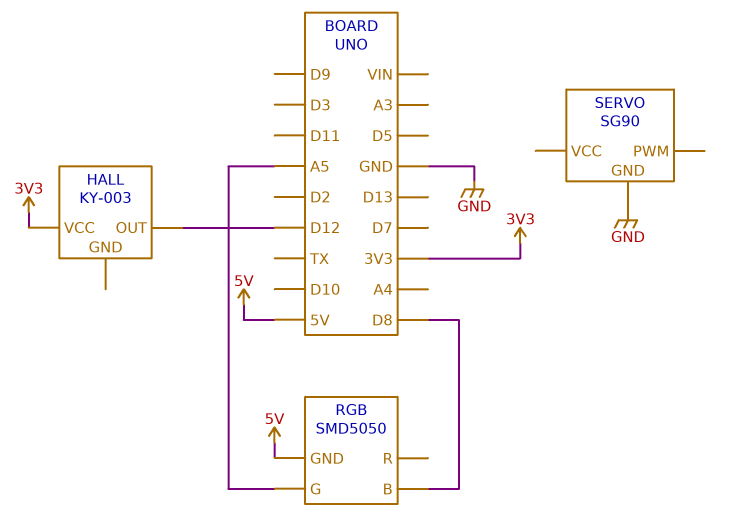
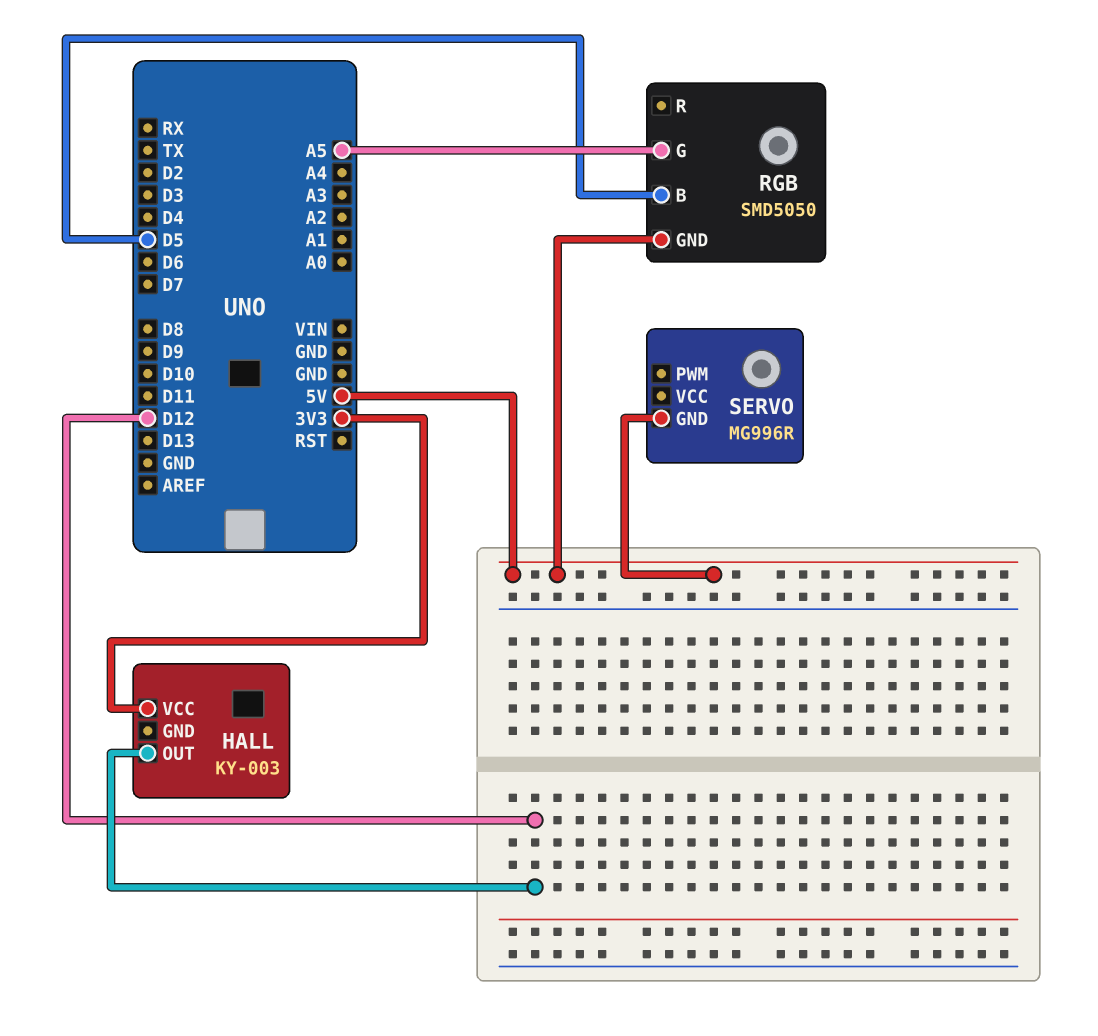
RGB pin B: D8 -> D5
SERVO: SG90 -> MG996R
SERVO pin GND: GND -> 5V

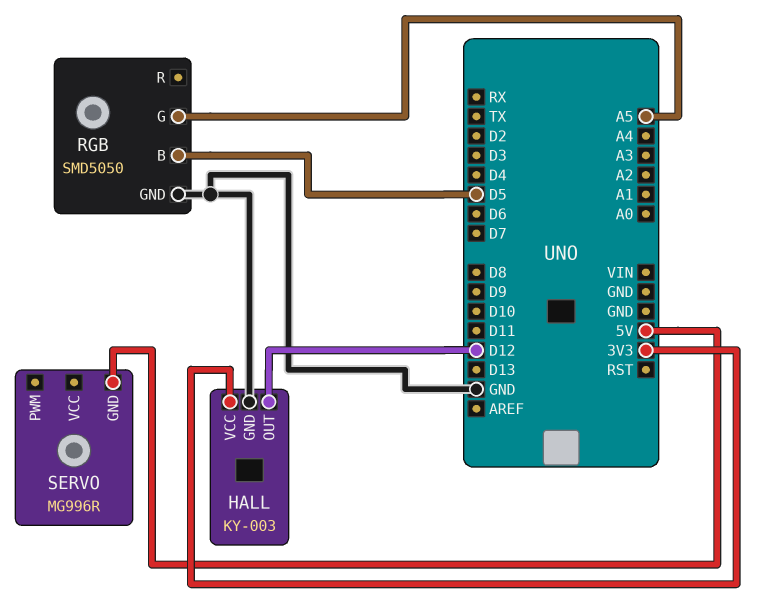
HALL pin GND: none -> GND
RGB pin GND: 5V -> GND

